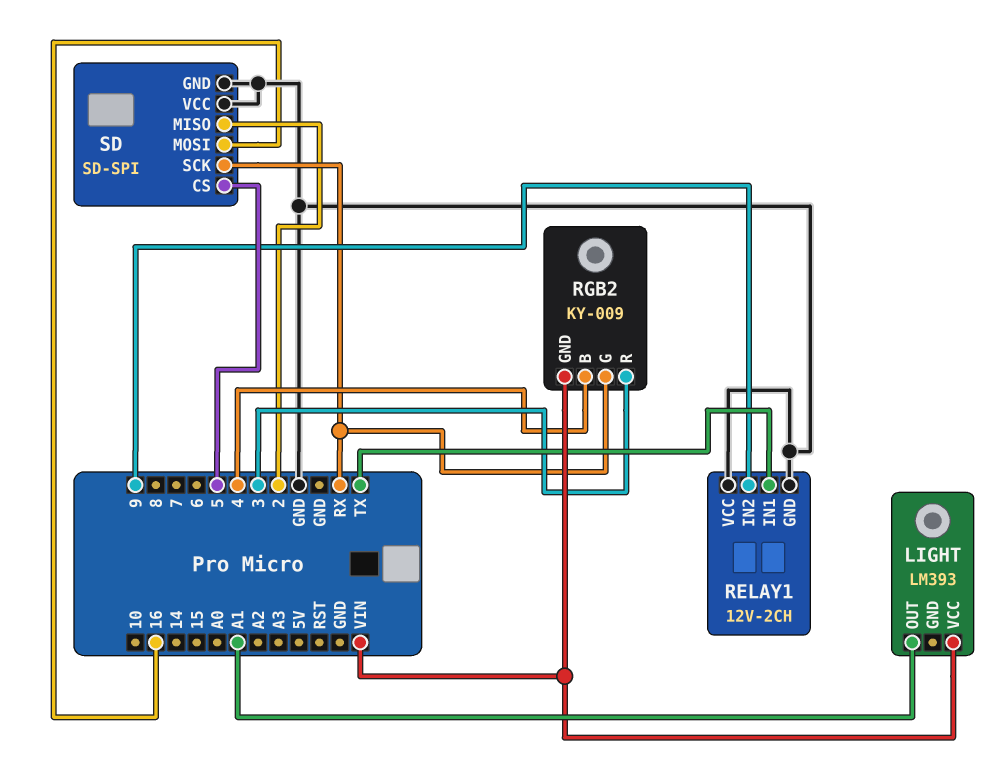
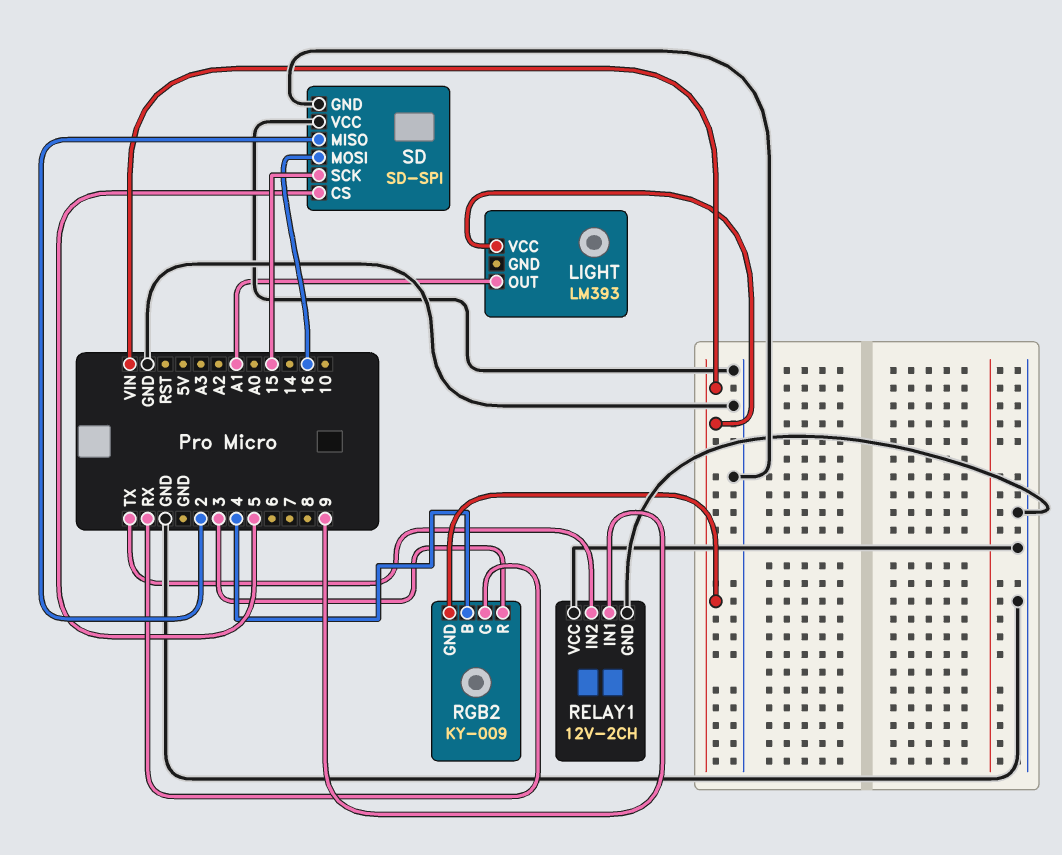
RELAY1 pin IN1: TX -> 9
RELAY1 pin IN2: 9 -> TX
SD pin SCK: RX -> 15

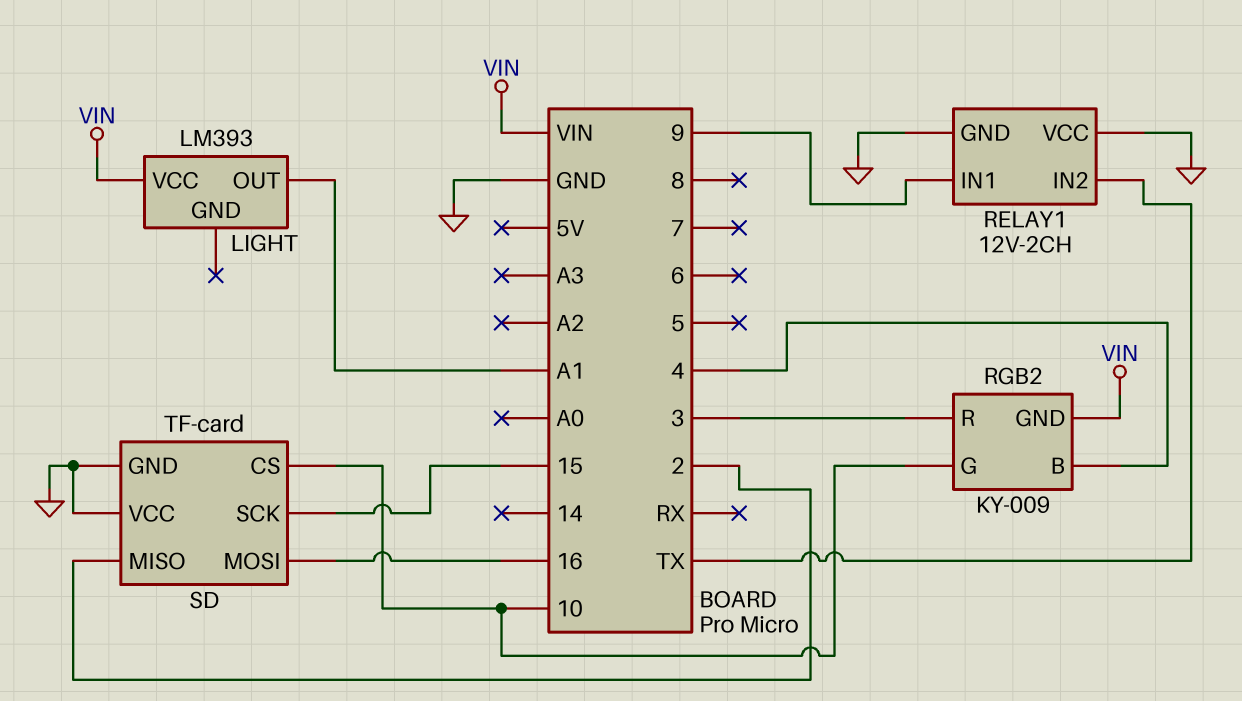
RGB2 pin G: RX -> 10
SD: SD-SPI -> TF-card
SD pin CS: 5 -> 10

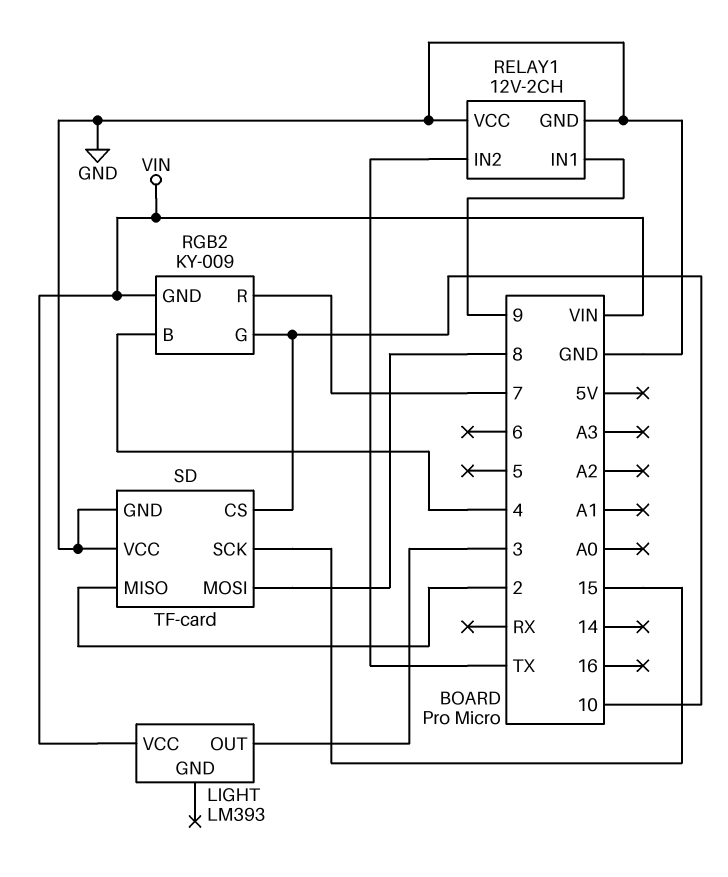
LIGHT pin OUT: A1 -> 3
RGB2 pin R: 3 -> 7
SD pin MOSI: 16 -> 8

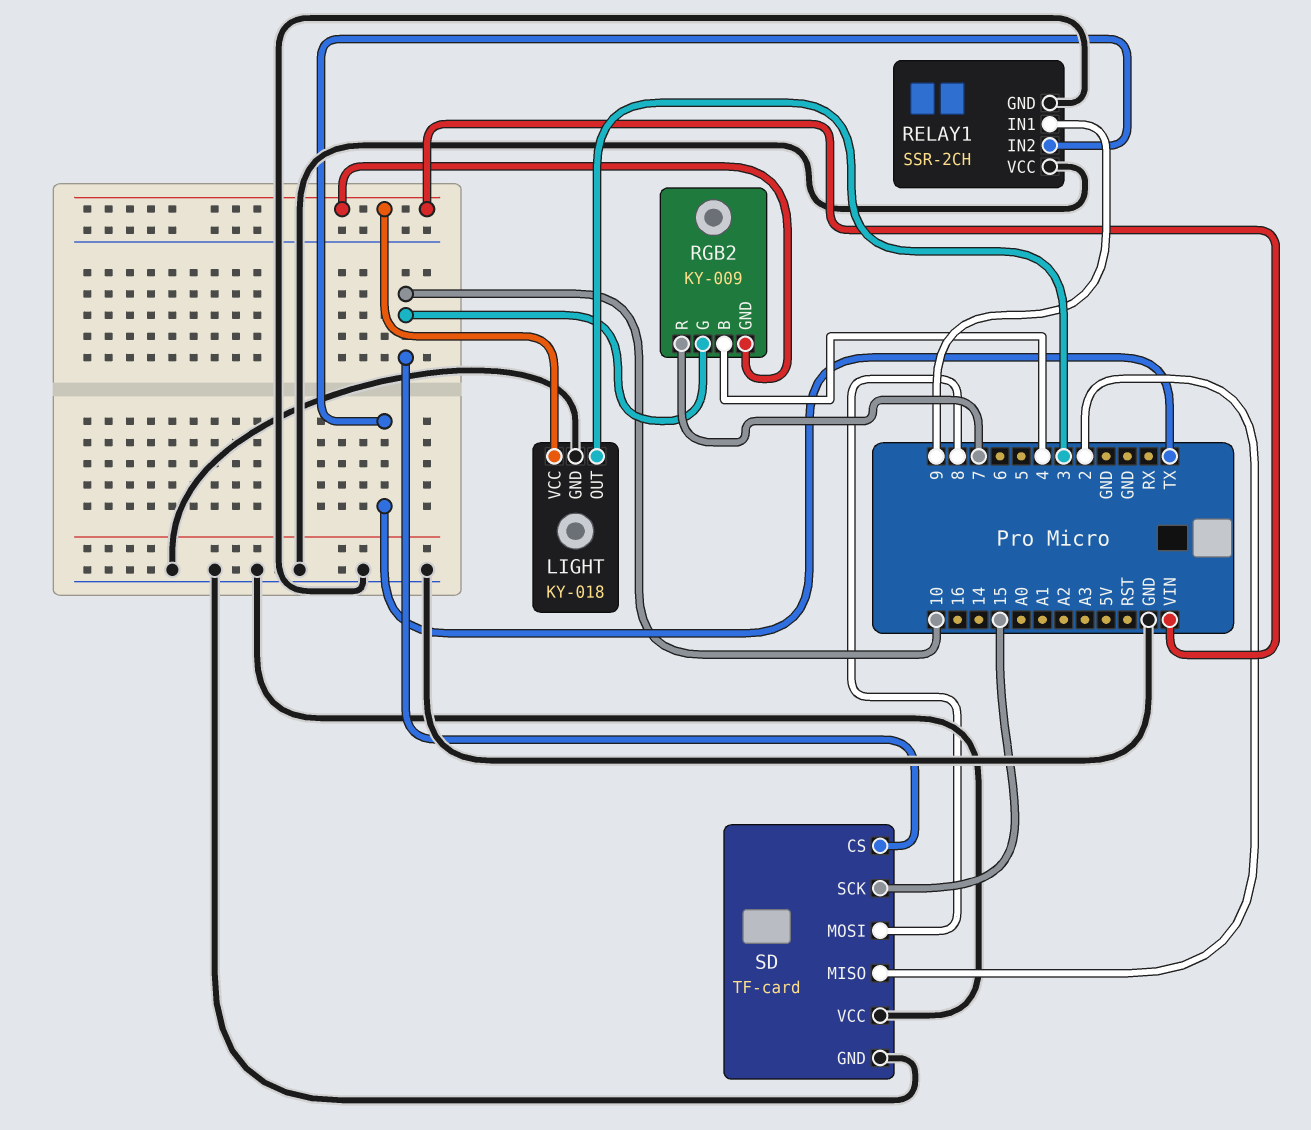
LIGHT: LM393 -> KY-018
LIGHT pin GND: none -> GND
RELAY1: 12V-2CH -> SSR-2CH

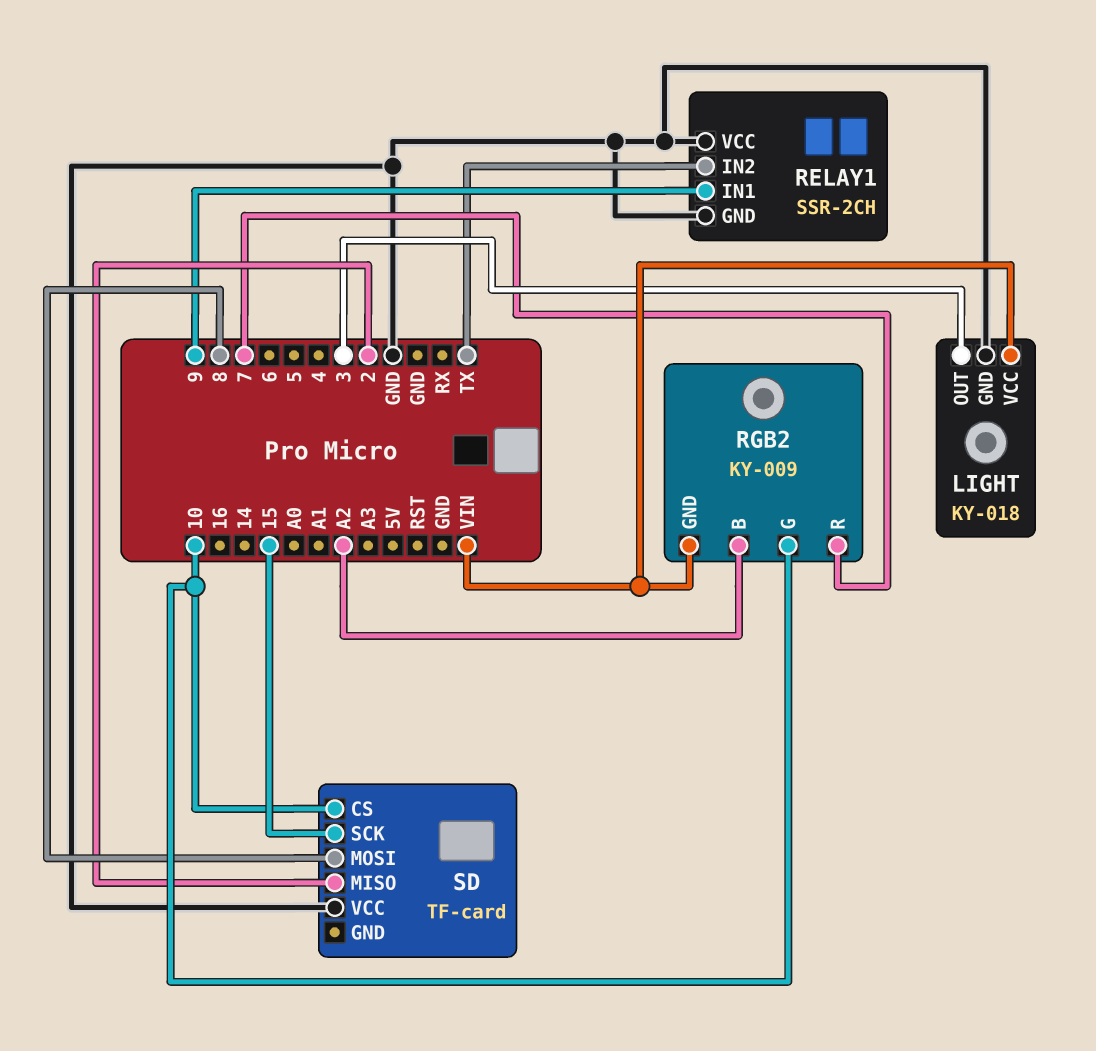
RGB2 pin B: 4 -> A2
SD pin GND: GND -> none

